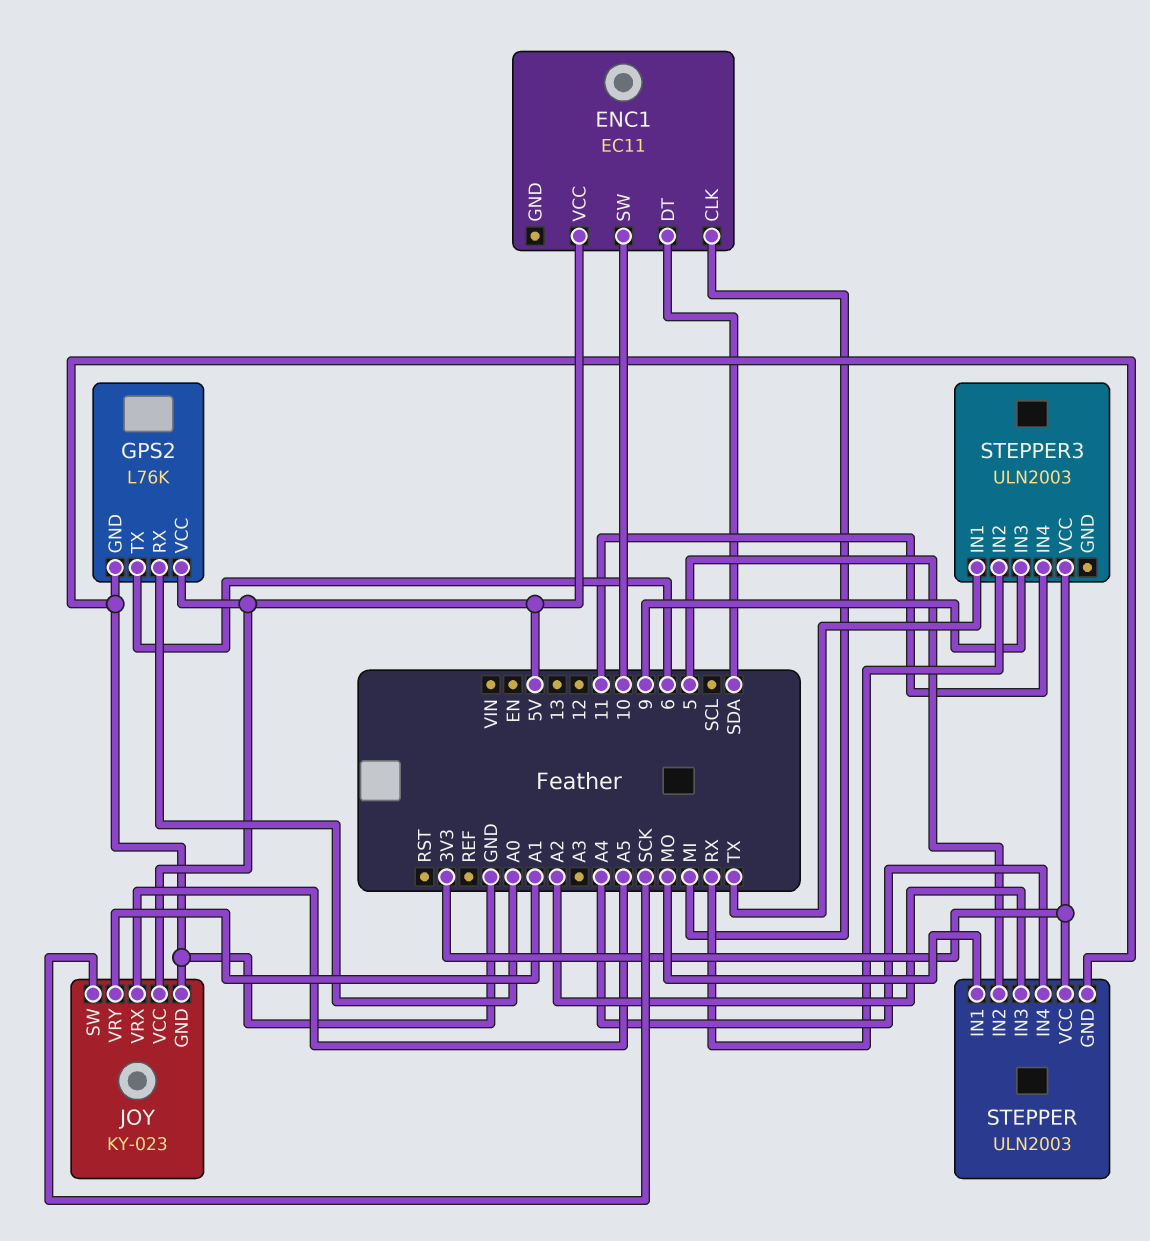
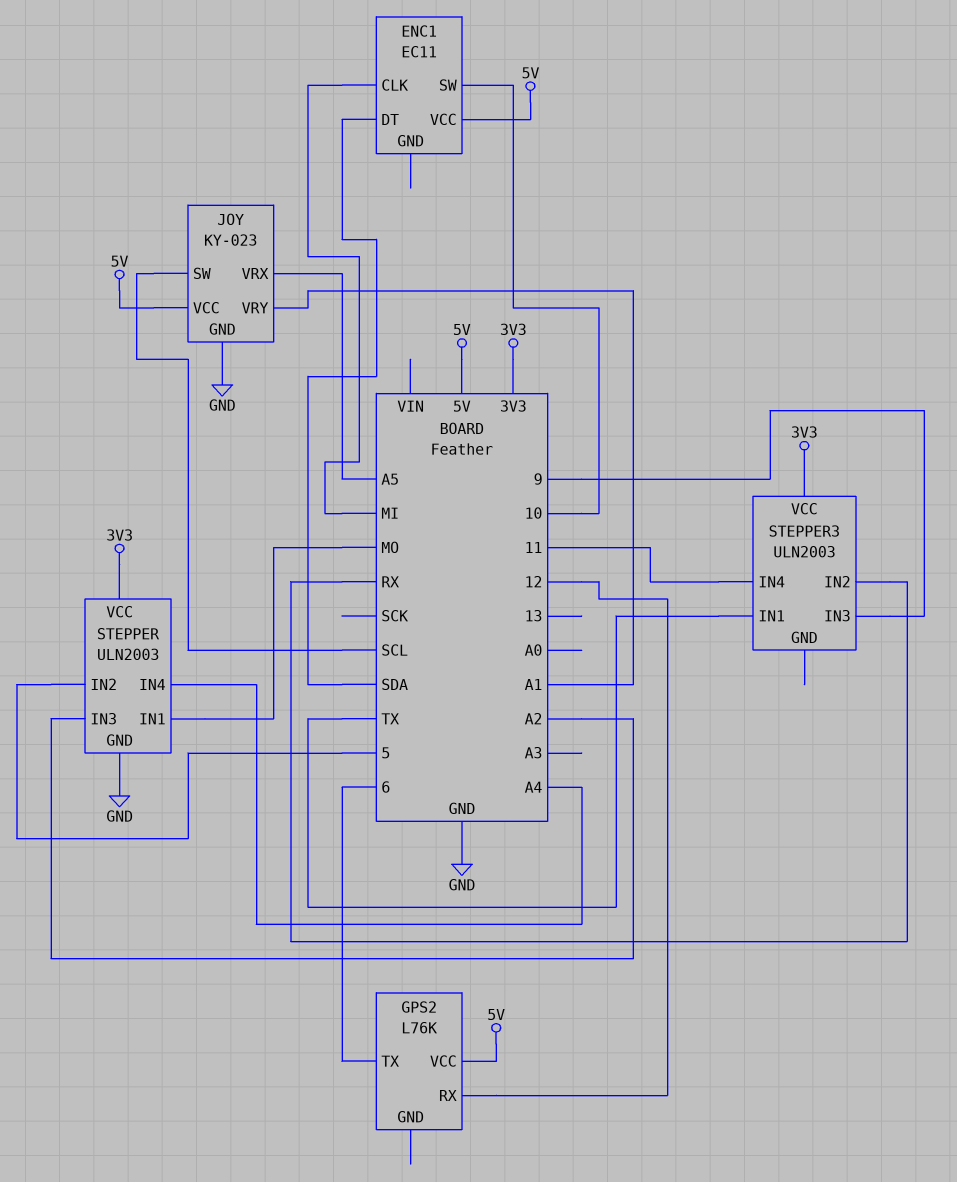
GPS2 pin GND: GND -> none
GPS2 pin RX: A0 -> 12
JOY pin SW: SCK -> SCL

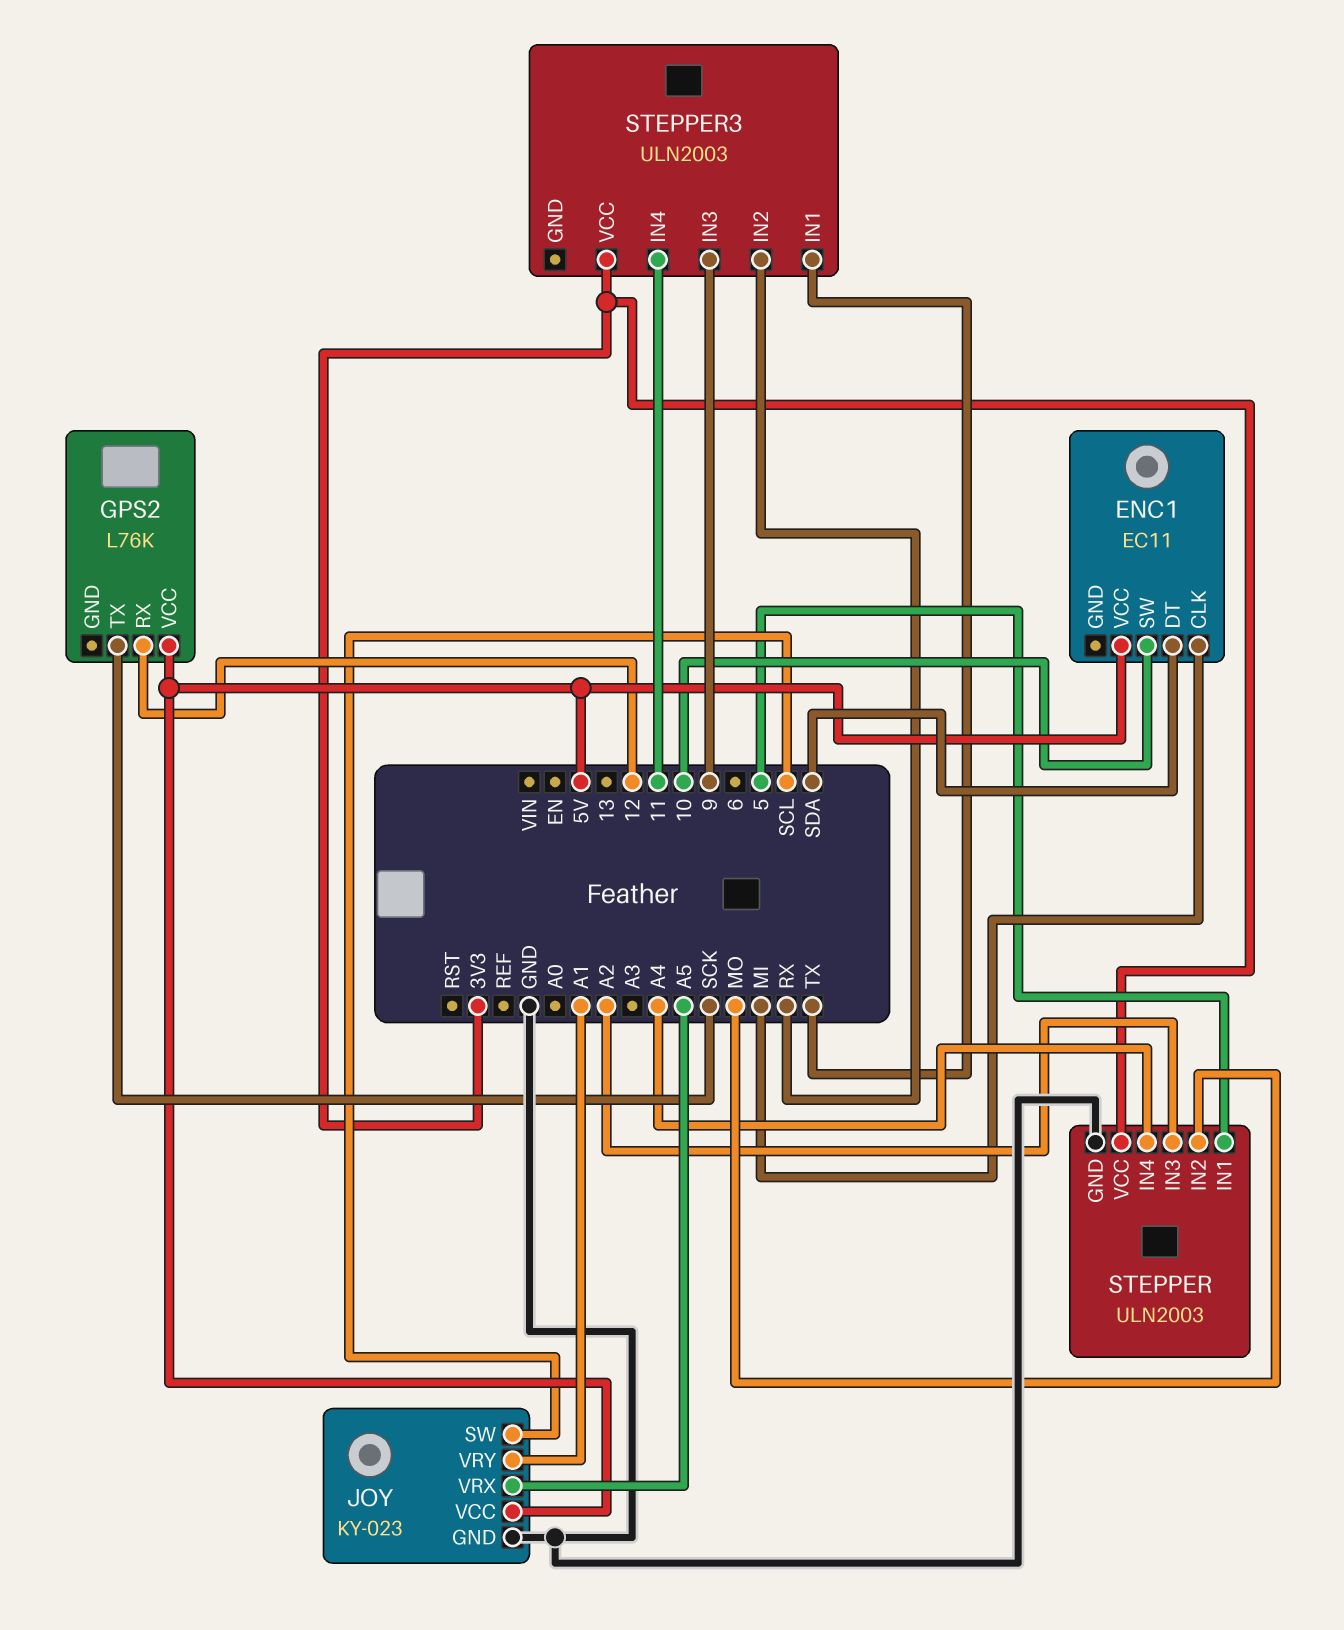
GPS2 pin TX: 6 -> SCK
STEPPER pin IN1: MO -> 5
STEPPER pin IN2: 5 -> MO

